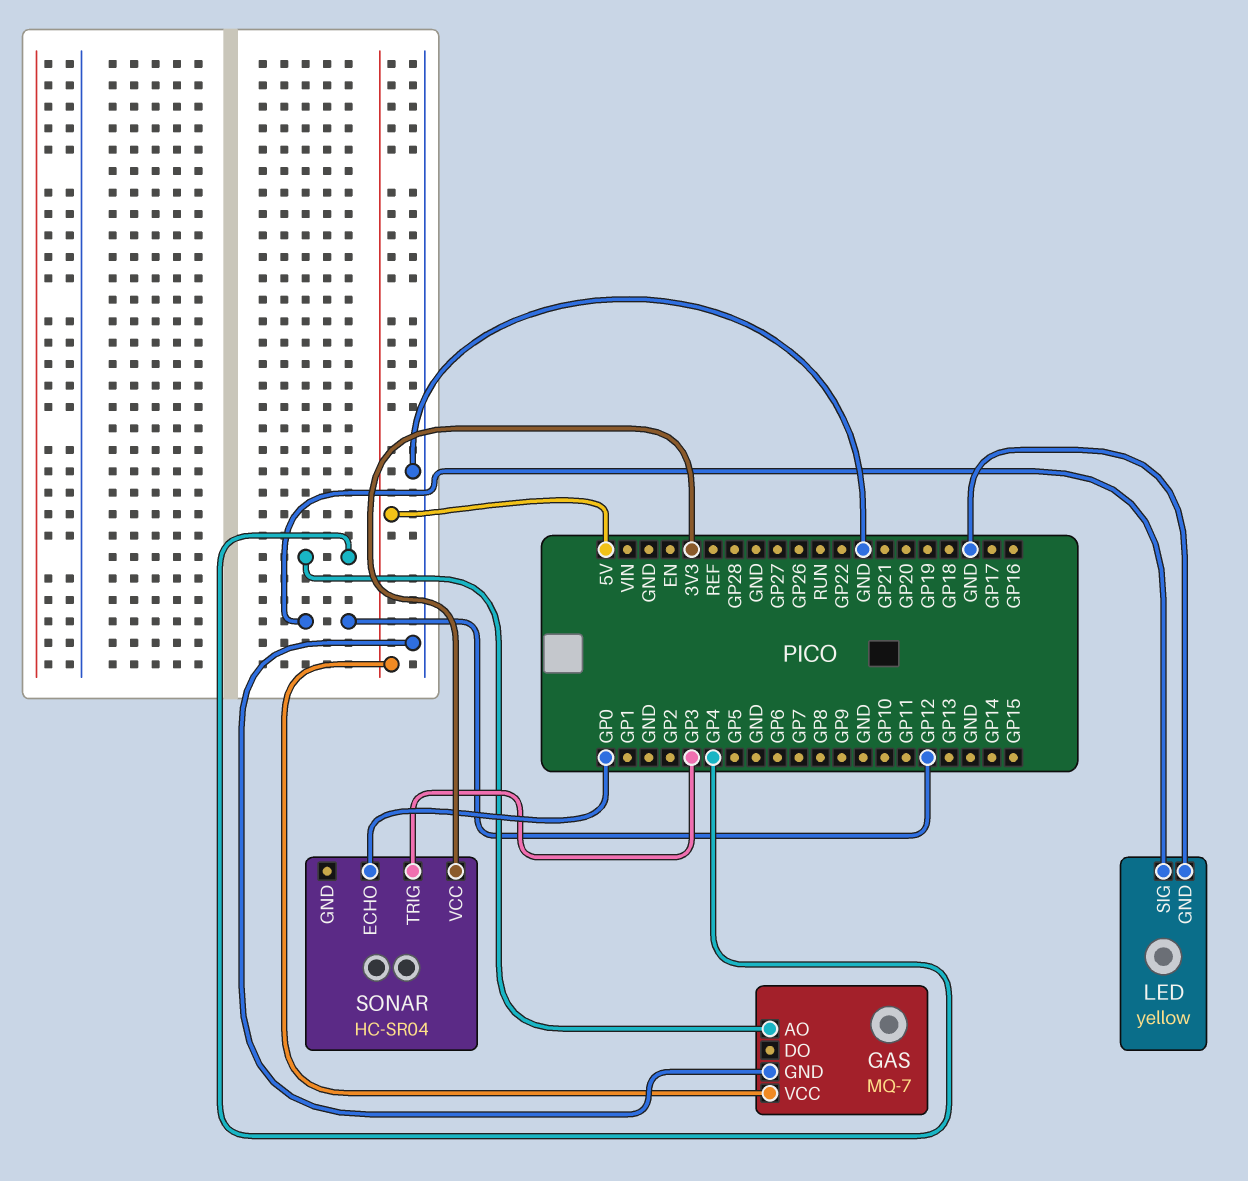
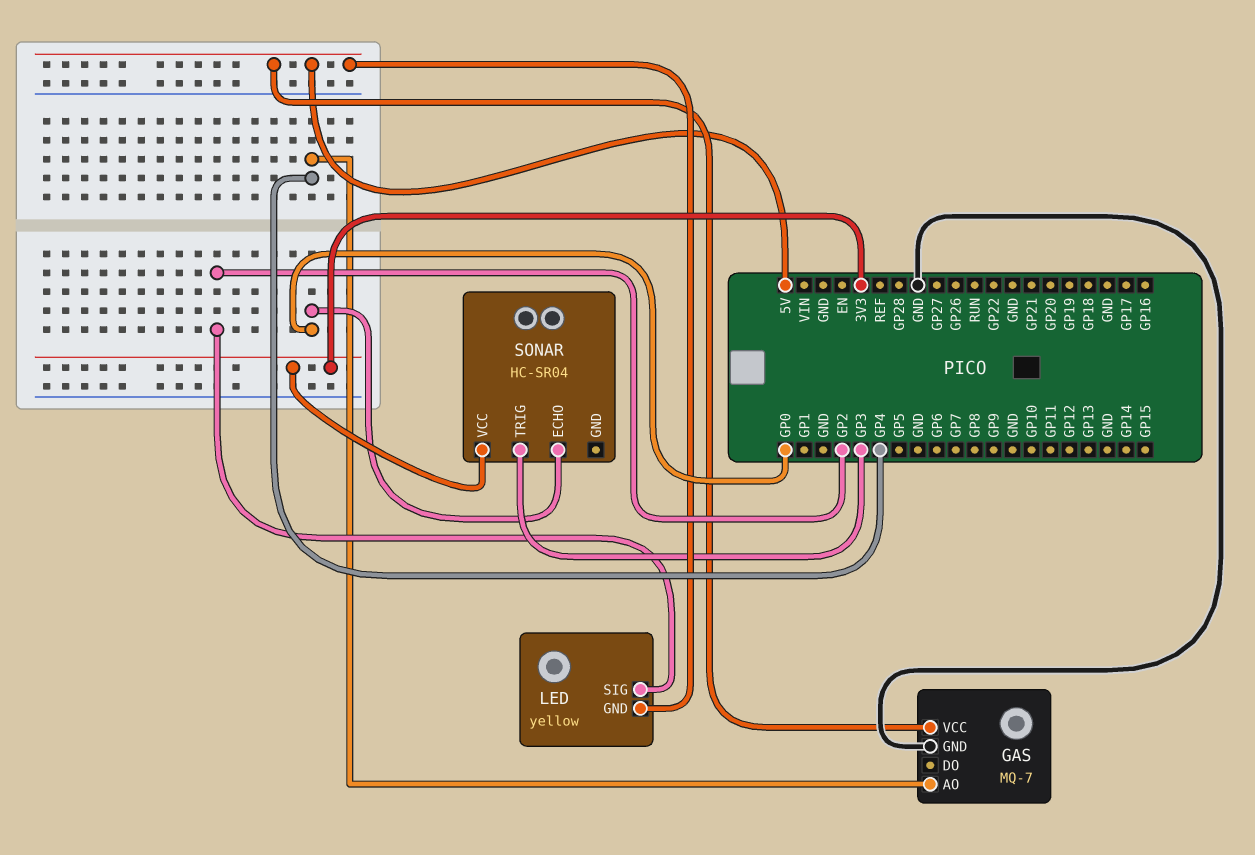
LED pin GND: GND -> 5V
LED pin SIG: GP12 -> GP2

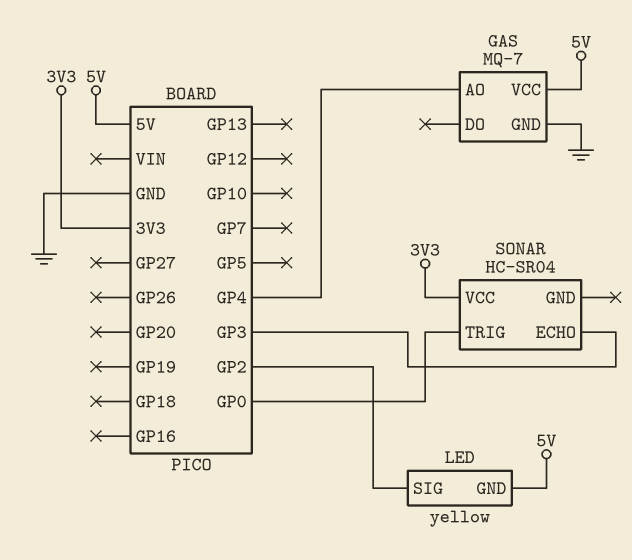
SONAR pin ECHO: GP0 -> GP3
SONAR pin TRIG: GP3 -> GP0

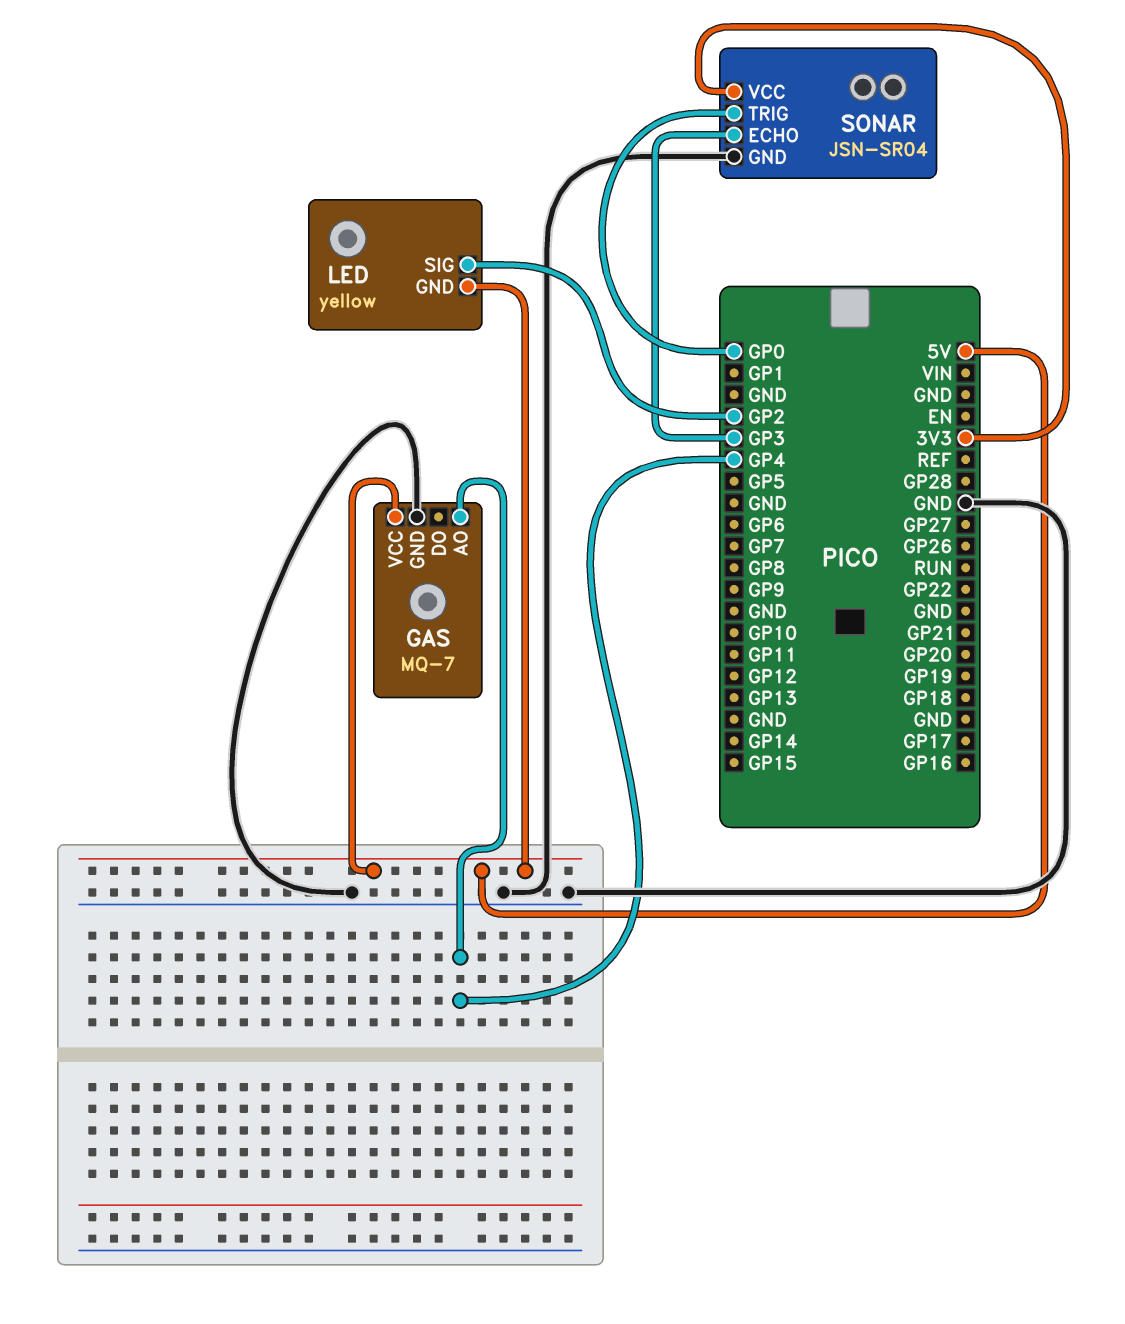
SONAR: HC-SR04 -> JSN-SR04
SONAR pin GND: none -> GND

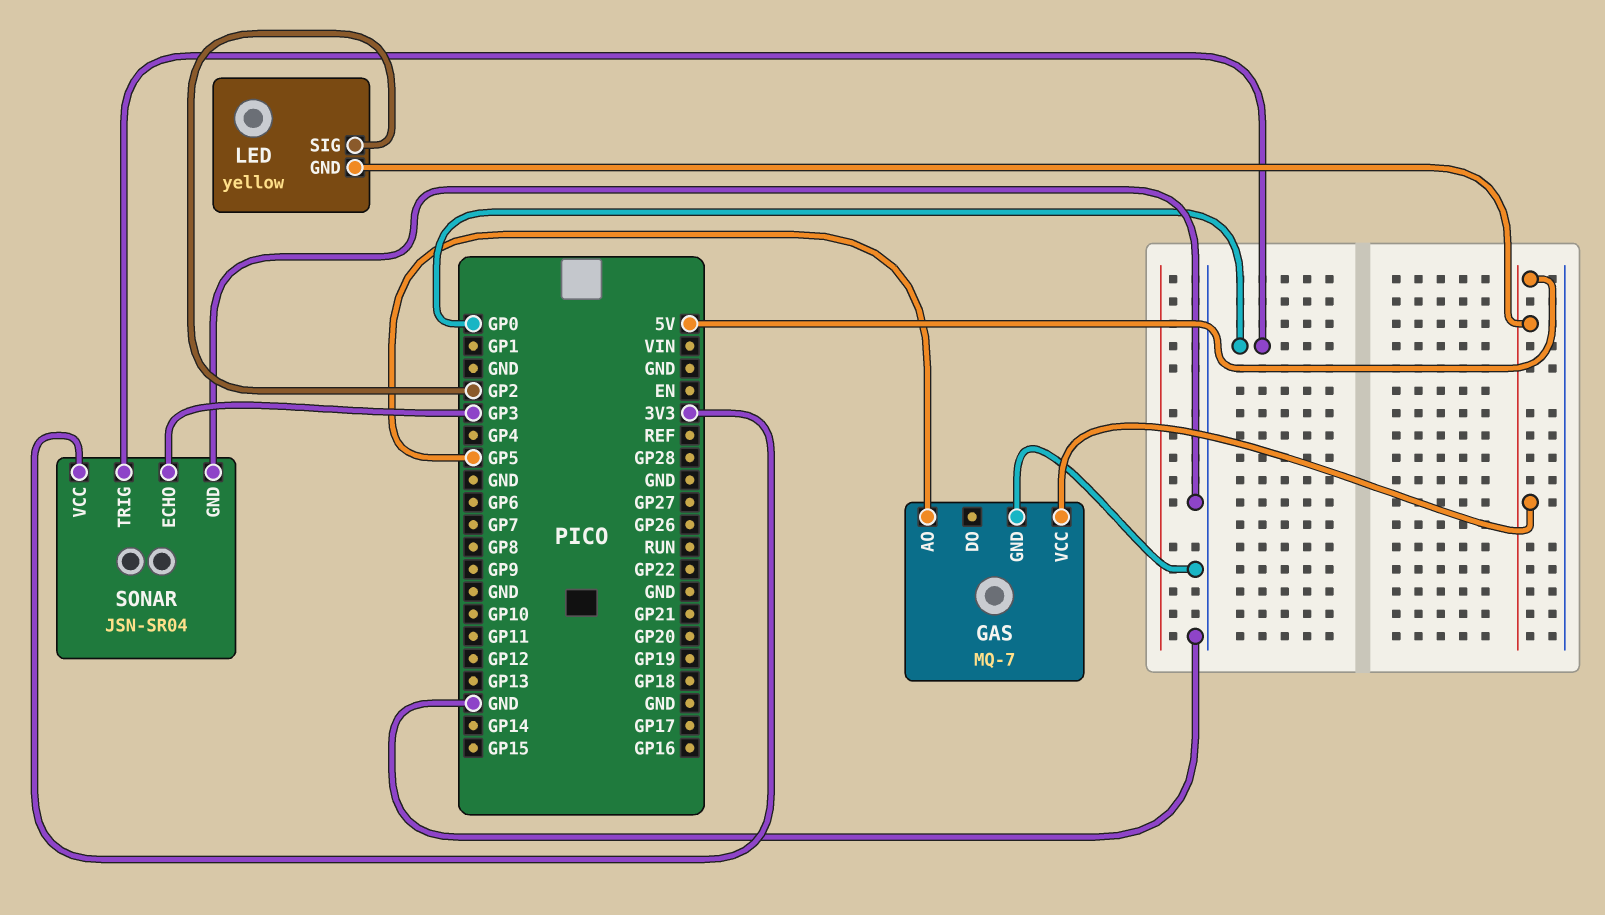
GAS pin AO: GP4 -> GP5

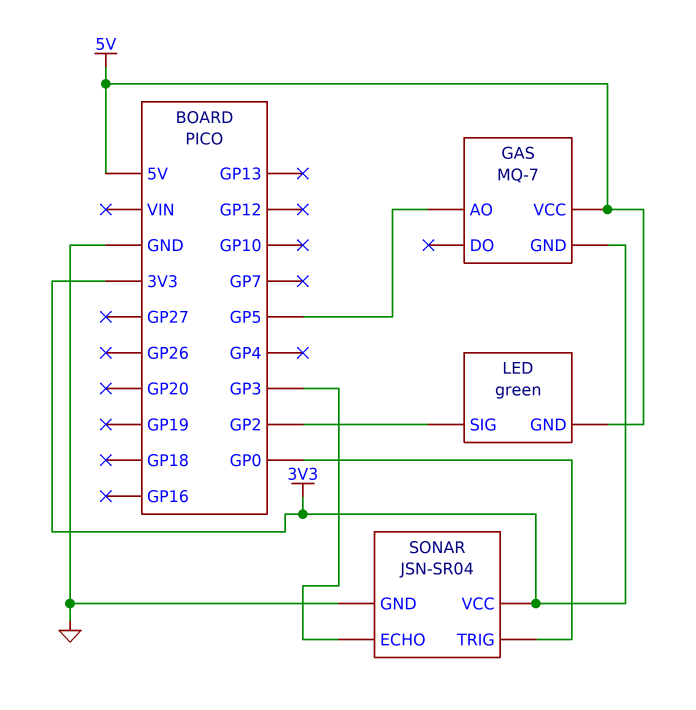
GAS pin GND: GND -> 3V3
LED: yellow -> green

